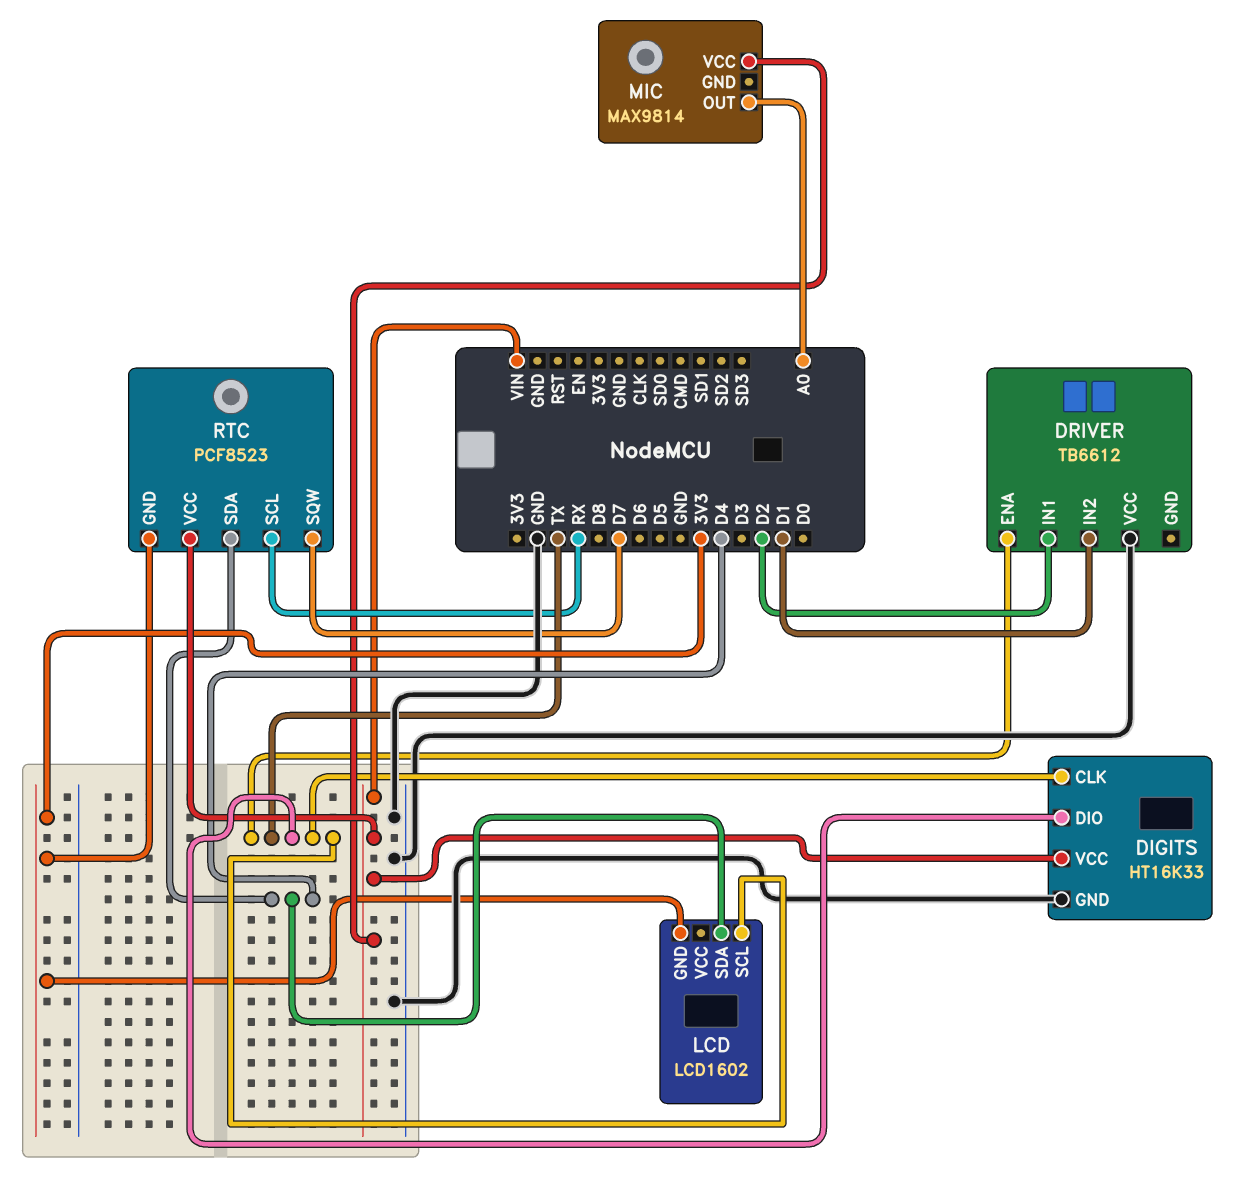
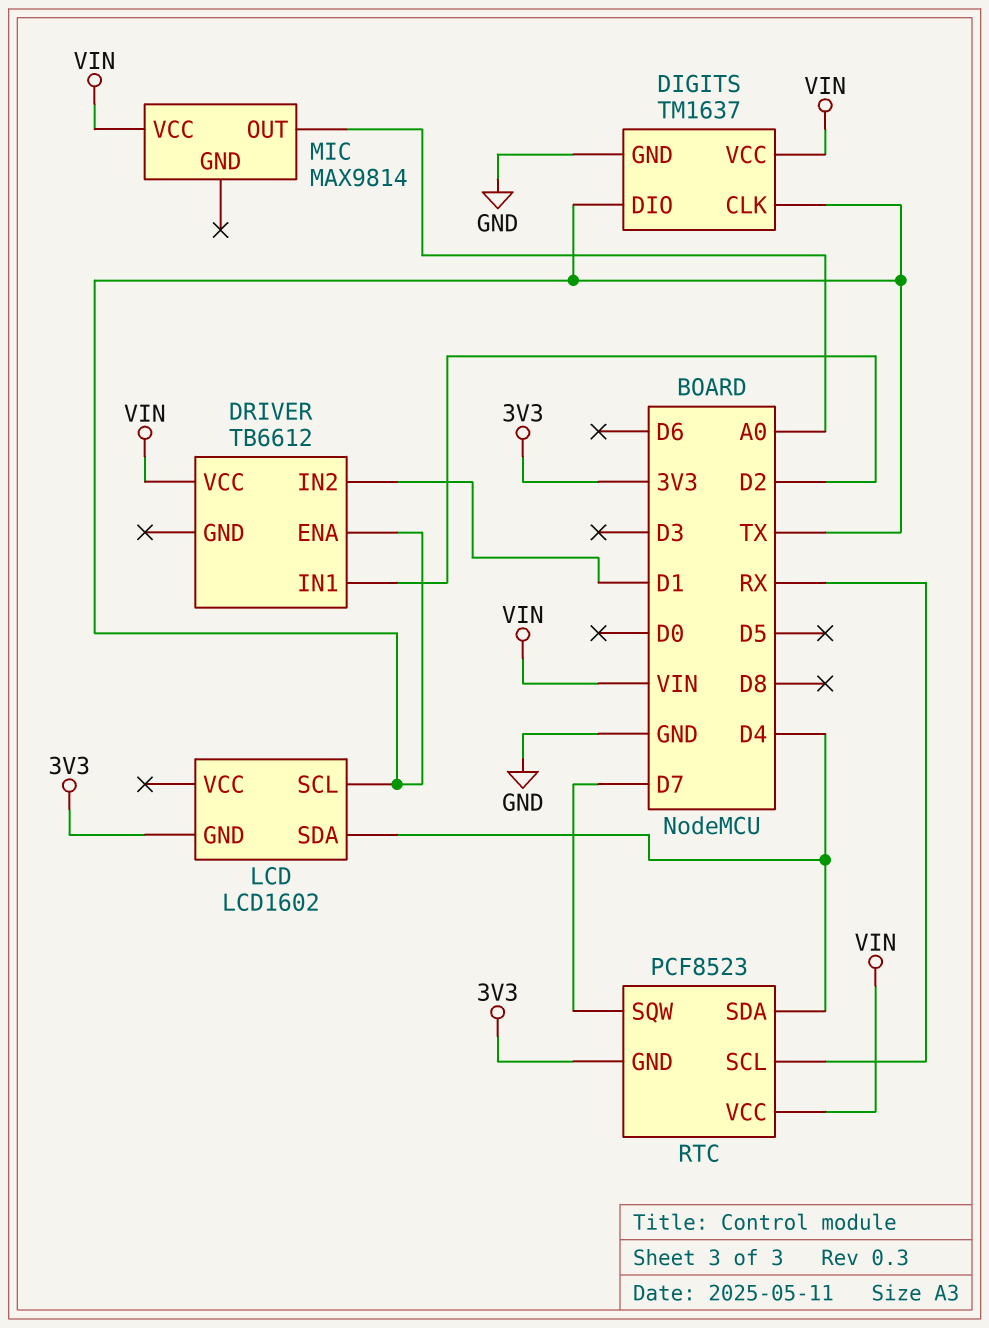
DIGITS: HT16K33 -> TM1637
DRIVER pin VCC: GND -> VIN

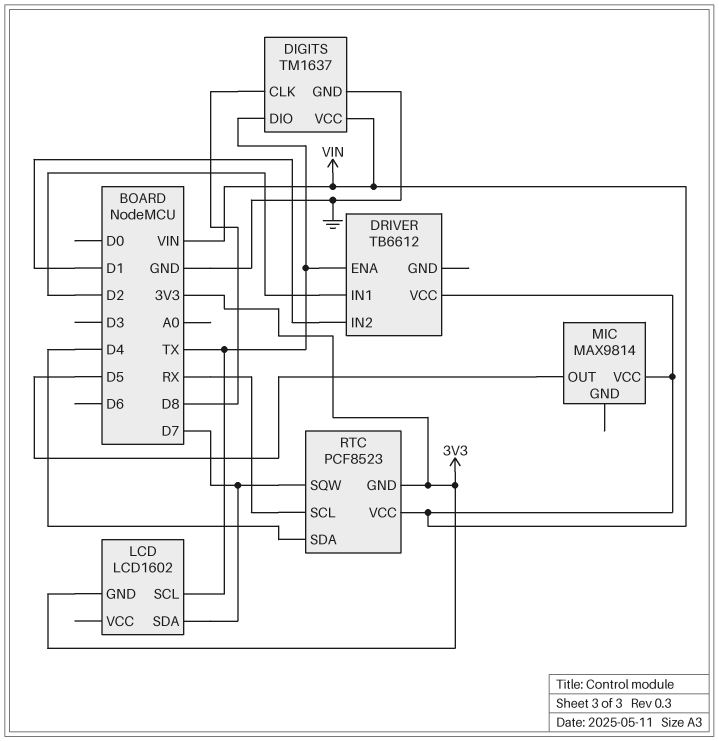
DIGITS pin CLK: TX -> D8
LCD pin SDA: D4 -> D7
MIC pin OUT: A0 -> D5

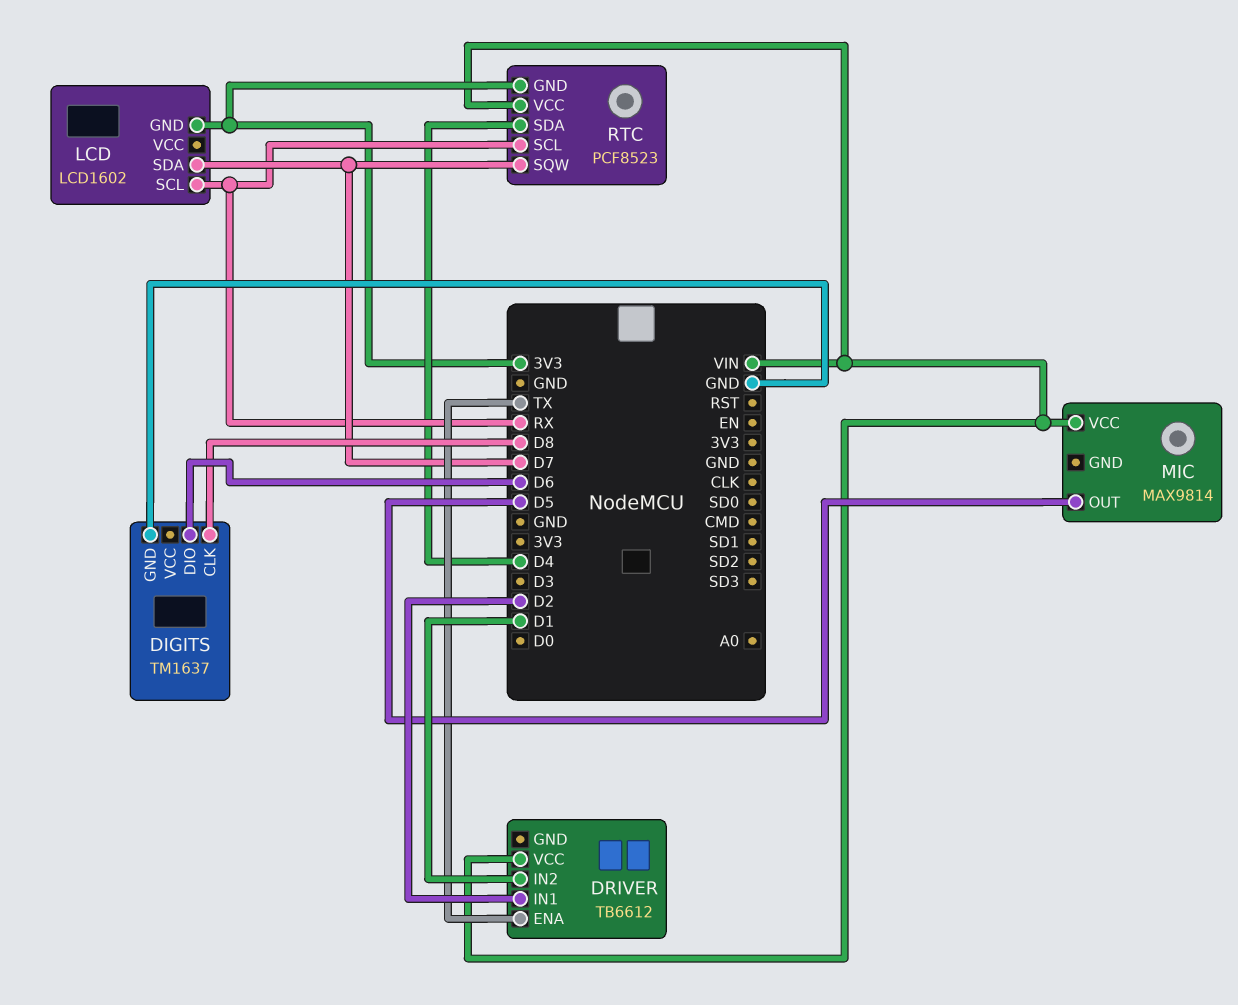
DIGITS pin DIO: TX -> D6
DIGITS pin VCC: VIN -> none
LCD pin SCL: TX -> RX

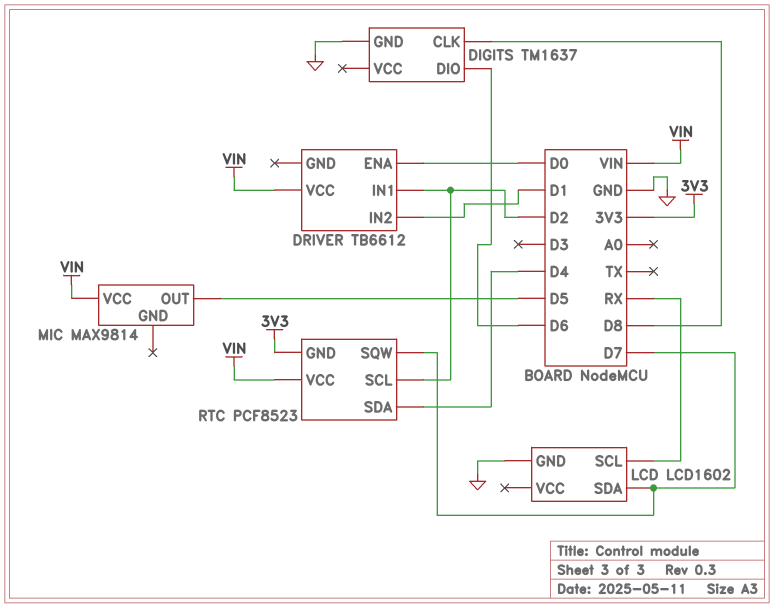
DRIVER pin ENA: TX -> D0
LCD pin GND: 3V3 -> GND
RTC pin SCL: RX -> D2

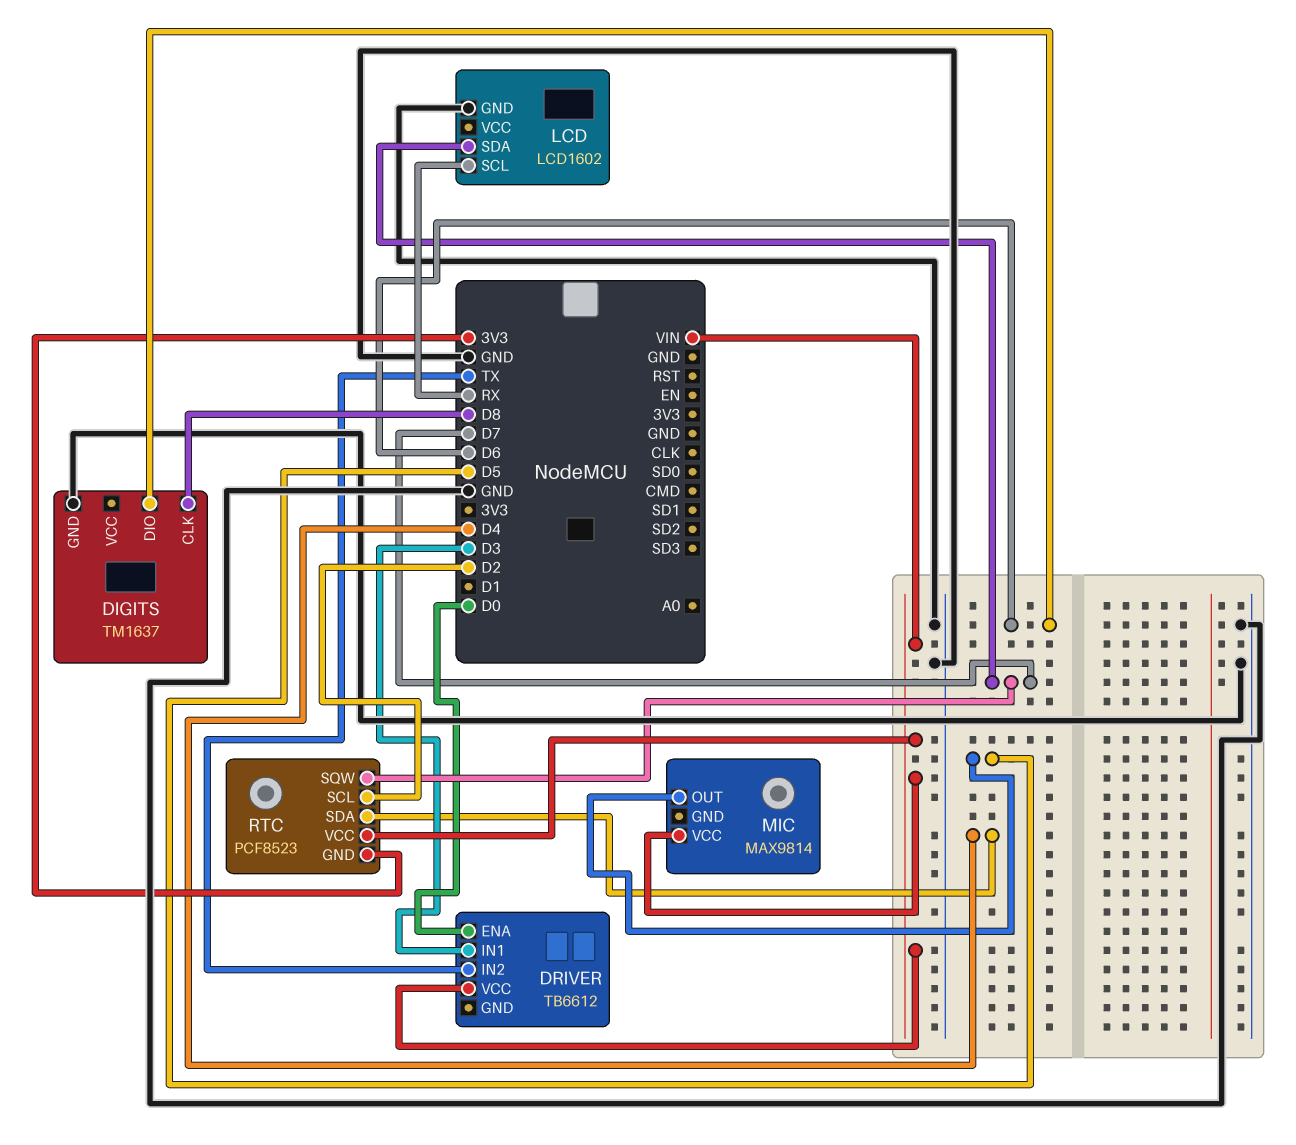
DRIVER pin IN1: D2 -> D3
DRIVER pin IN2: D1 -> TX

